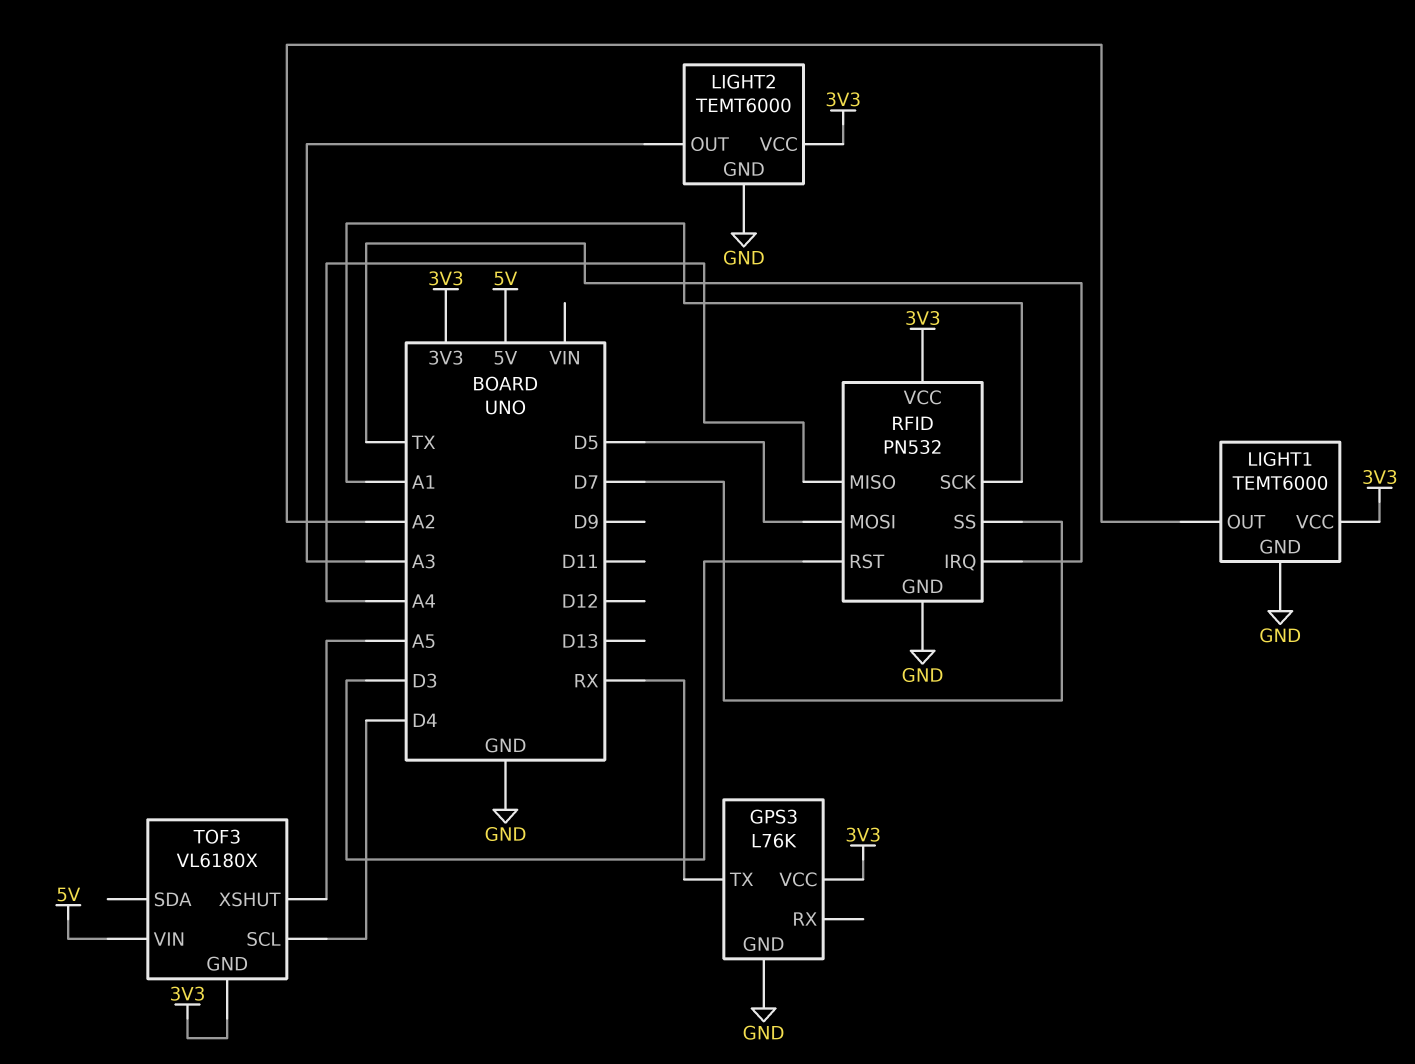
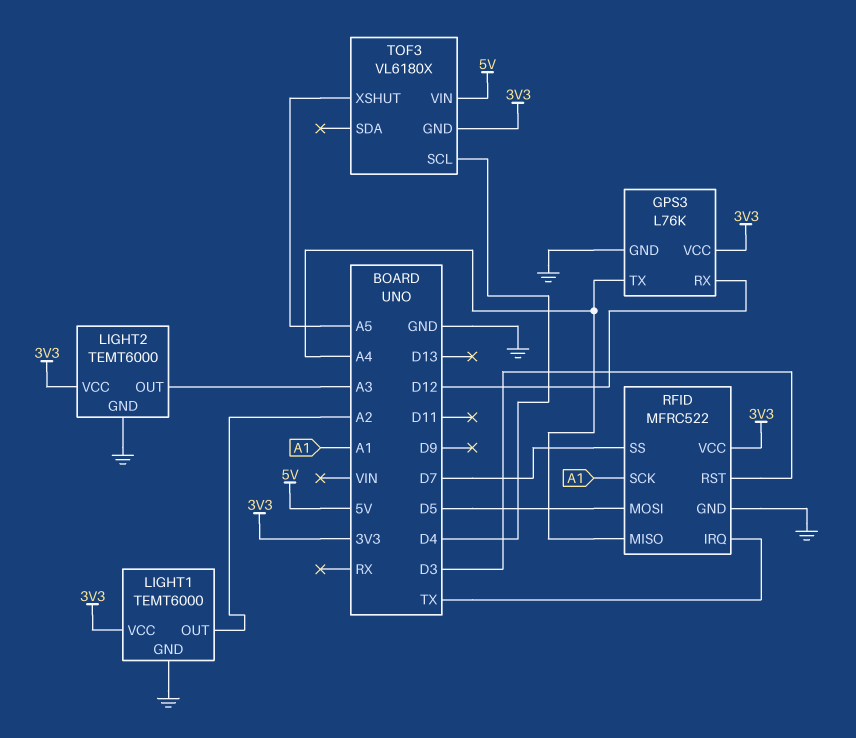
GPS3 pin RX: none -> D12
GPS3 pin TX: RX -> A4
RFID: PN532 -> MFRC522

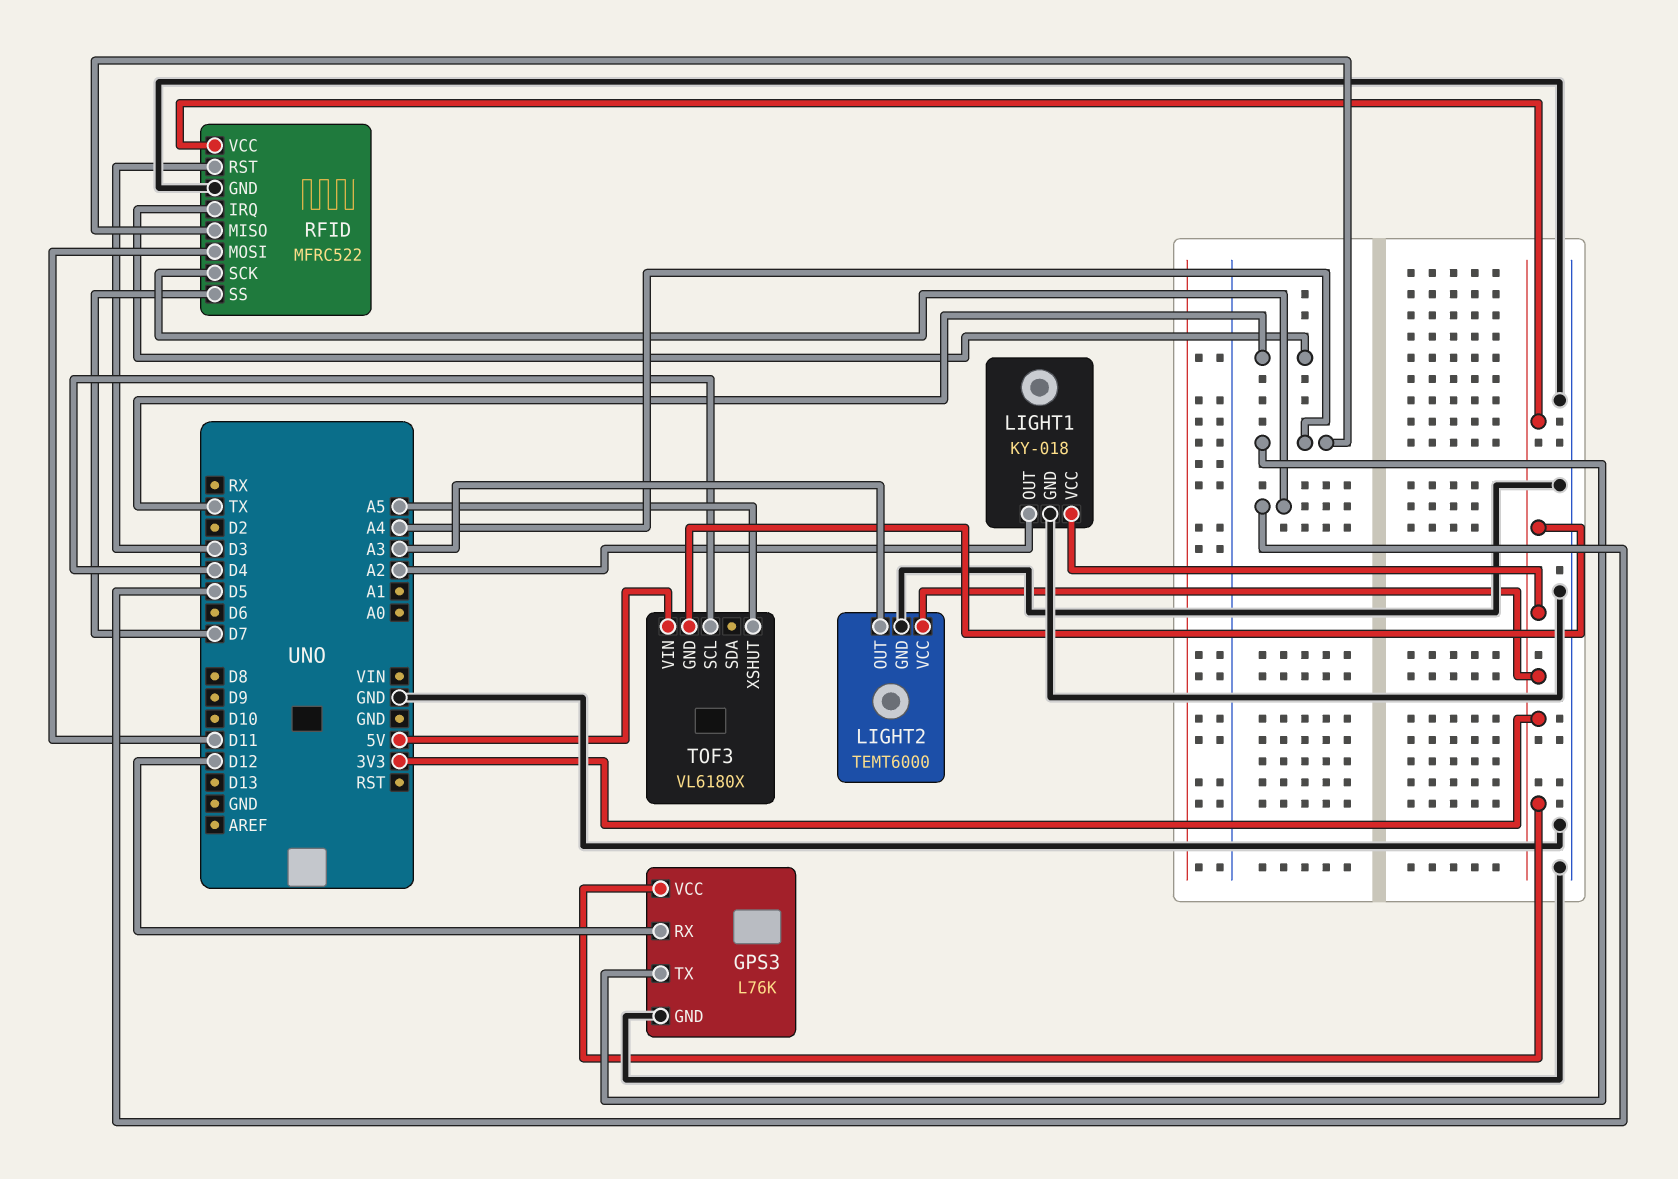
LIGHT1: TEMT6000 -> KY-018
RFID pin MOSI: D5 -> D11
RFID pin SCK: A1 -> D5

